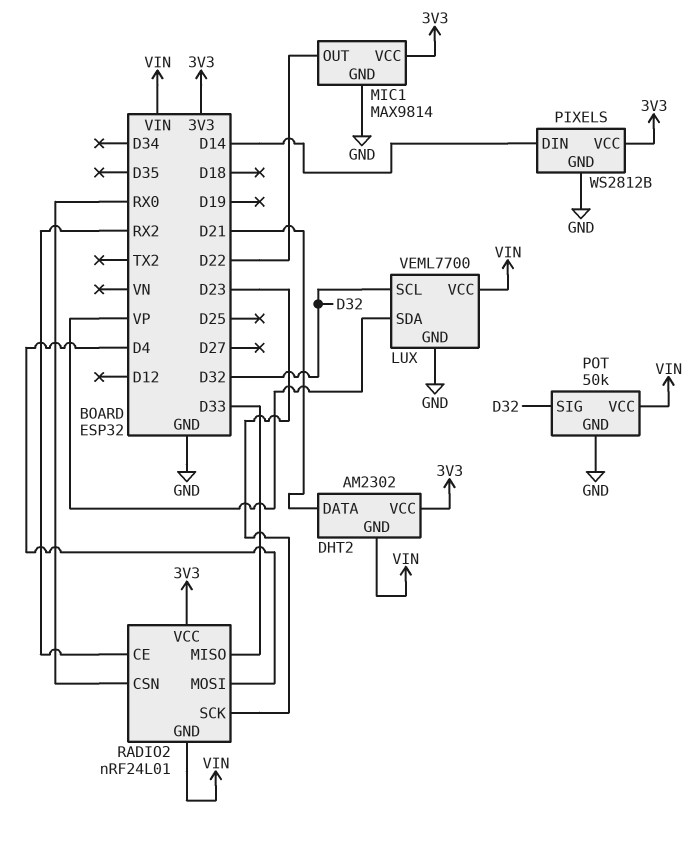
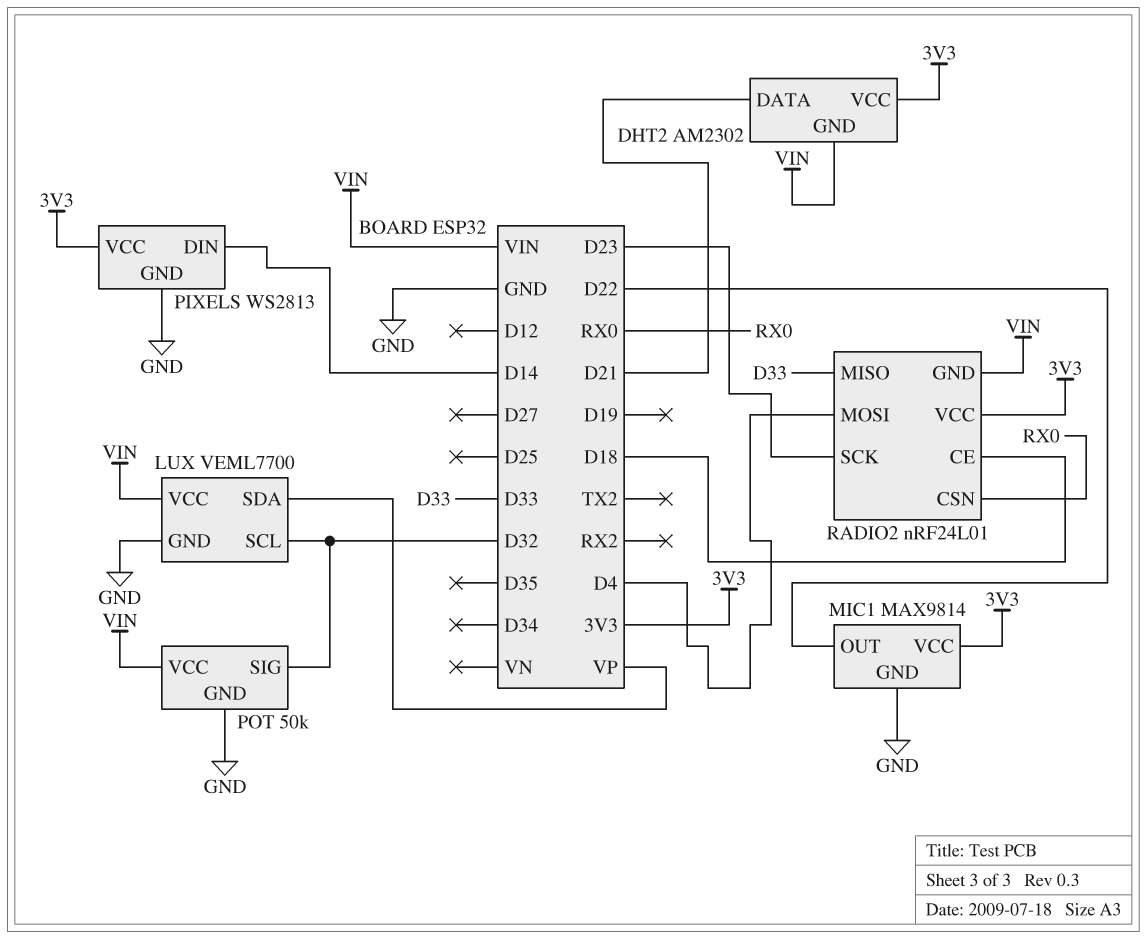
PIXELS: WS2812B -> WS2813
RADIO2 pin CE: RX2 -> D18

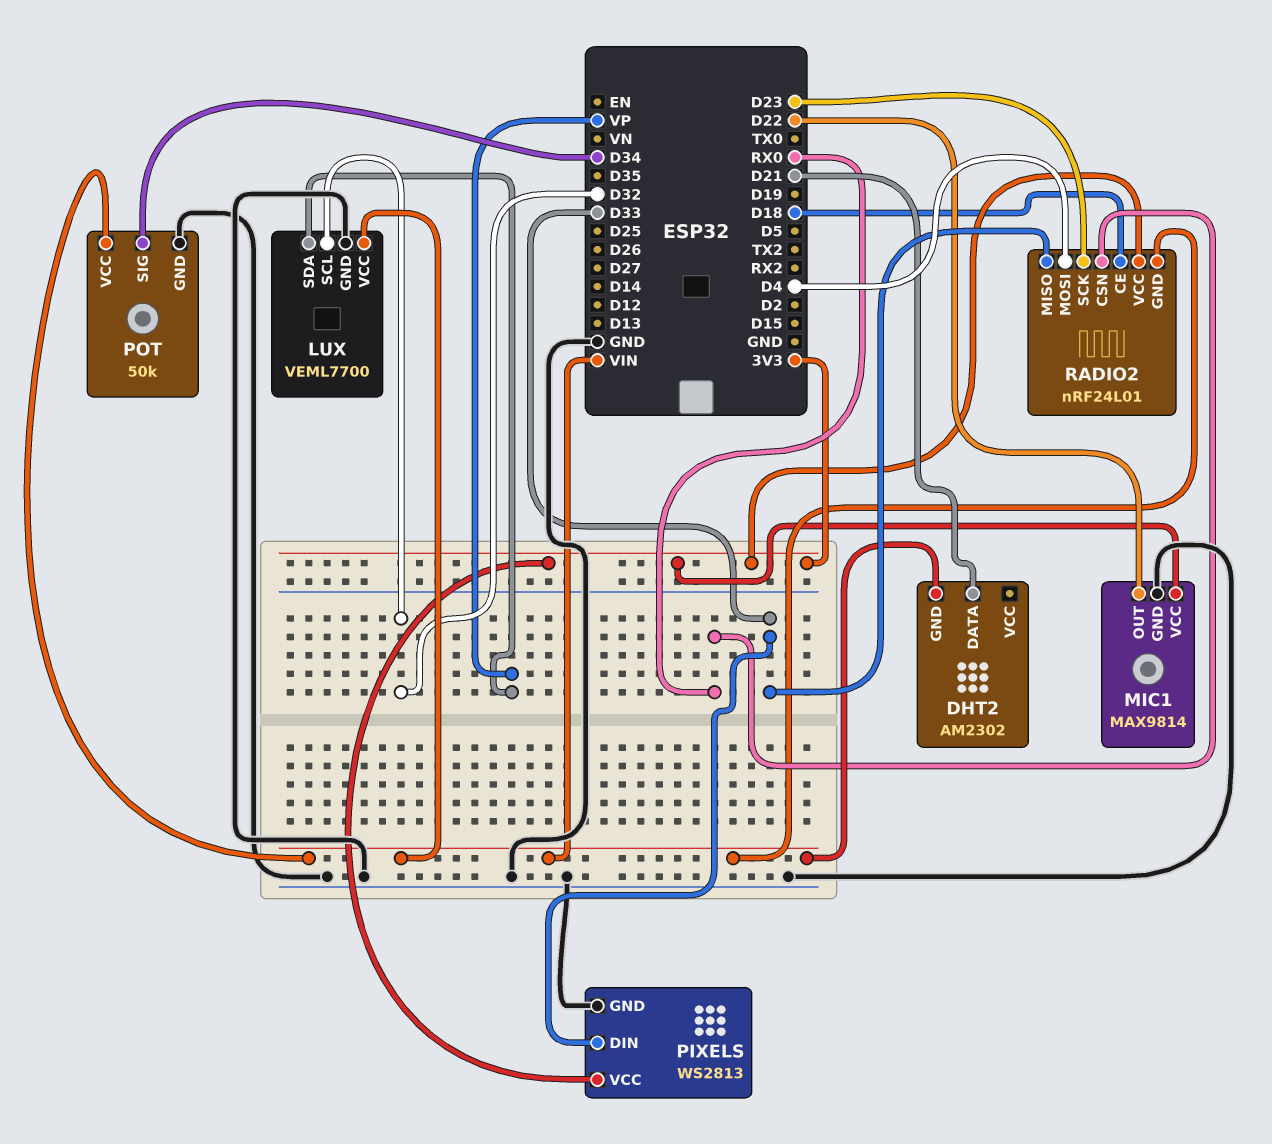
DHT2 pin VCC: 3V3 -> none
PIXELS pin DIN: D14 -> D33
POT pin SIG: D32 -> D34

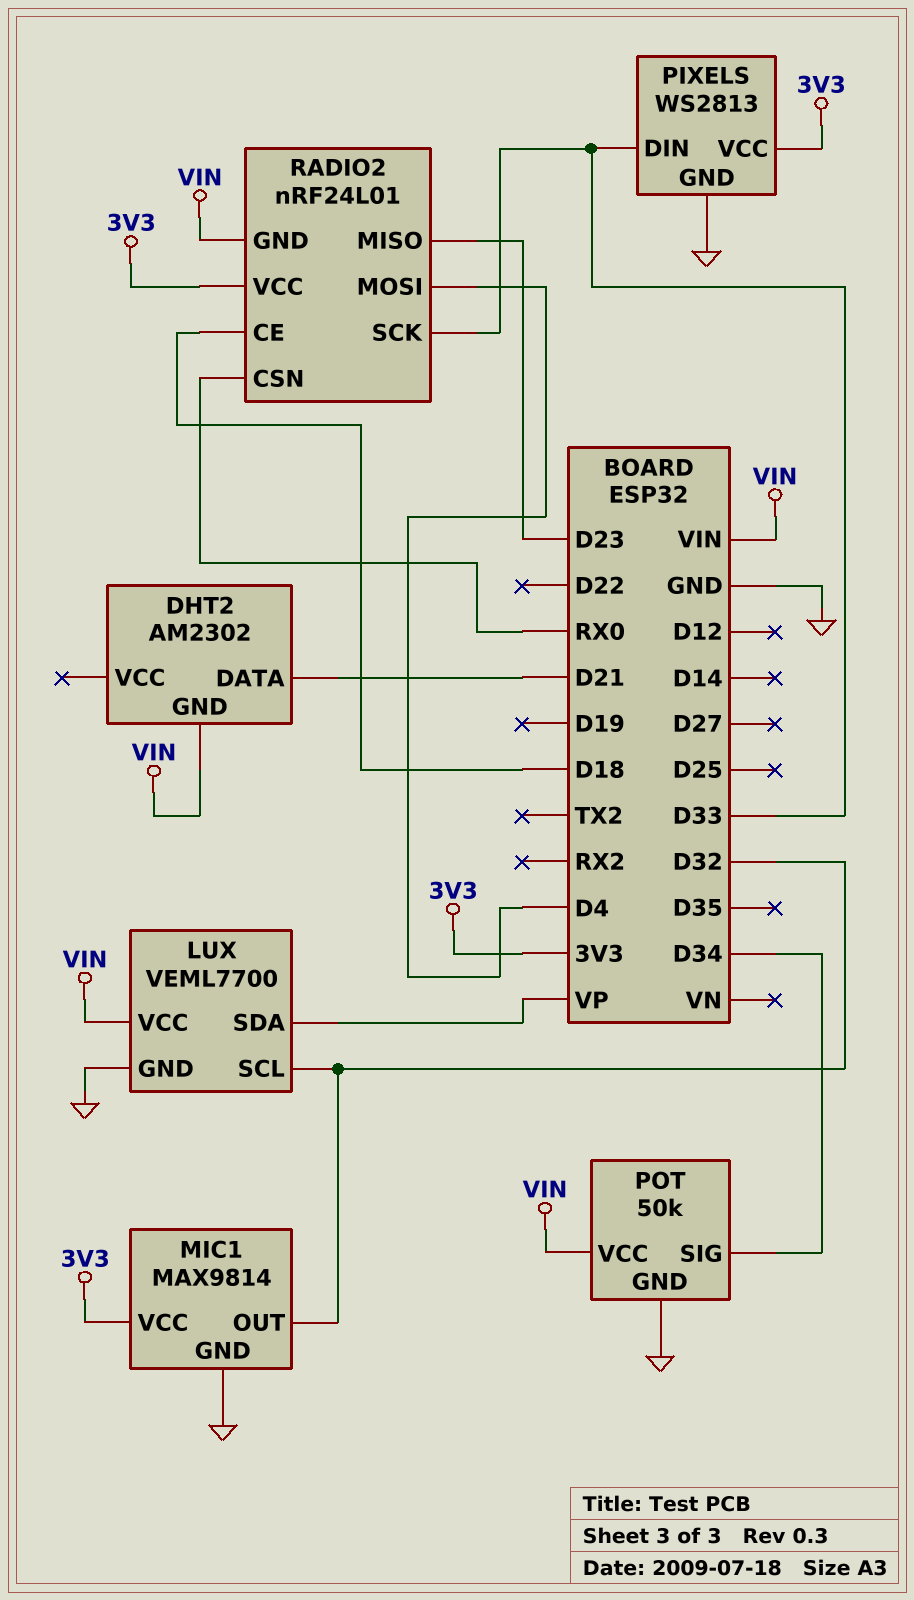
MIC1 pin OUT: D22 -> D32
RADIO2 pin MISO: D33 -> D23
RADIO2 pin SCK: D23 -> D33

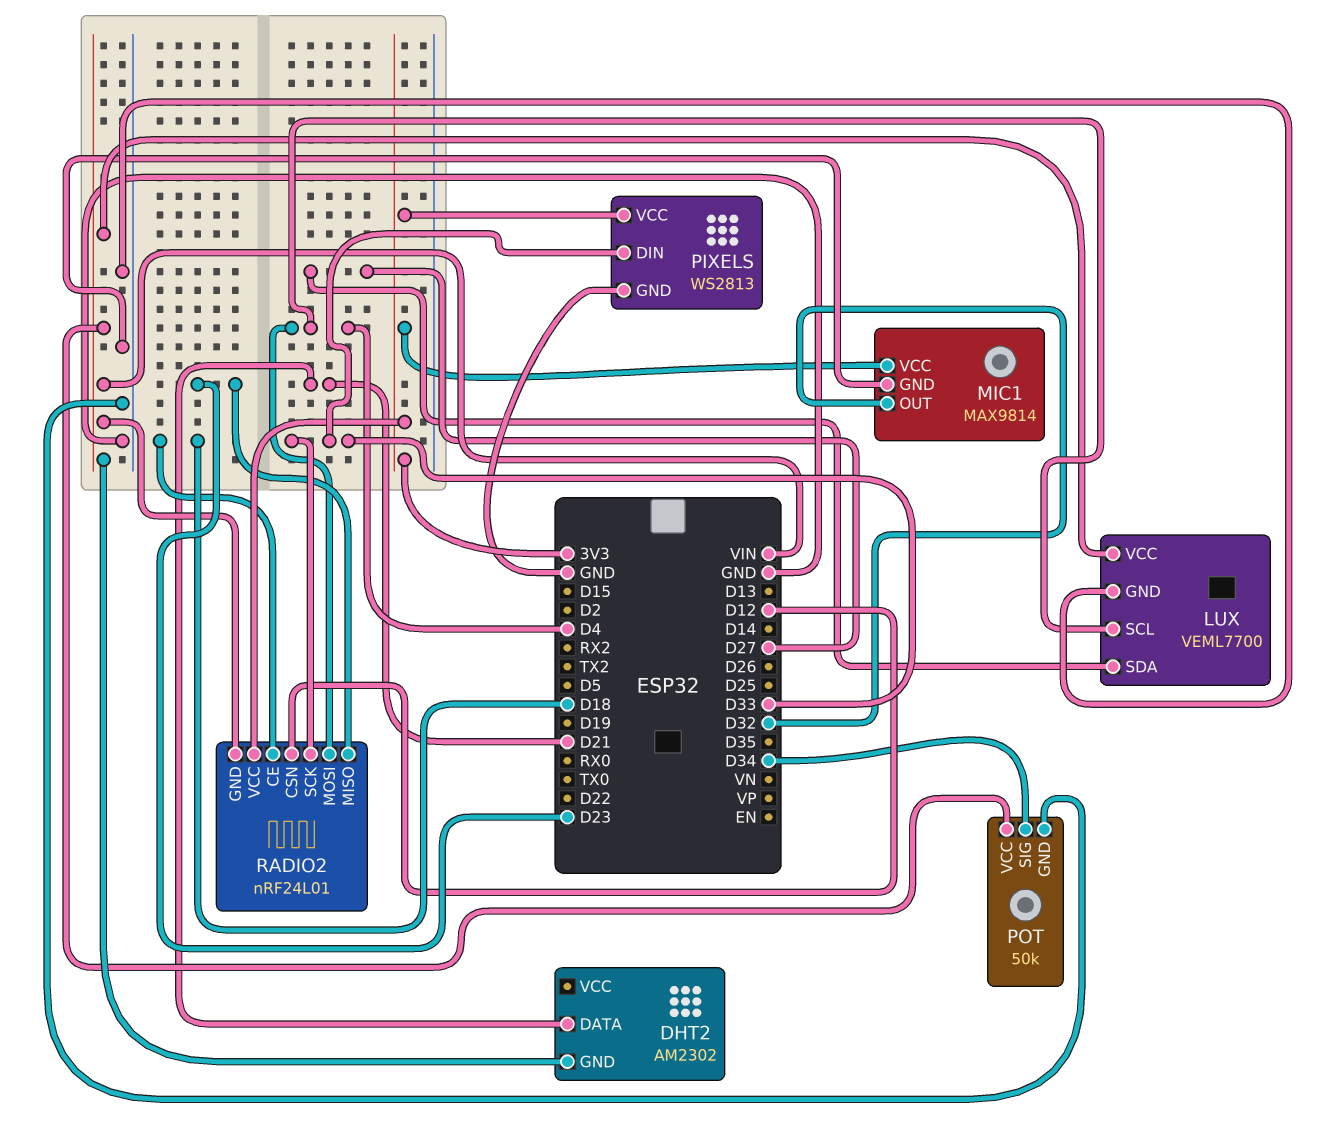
LUX pin SCL: D32 -> D4
LUX pin SDA: VP -> D27
RADIO2 pin CSN: RX0 -> D12

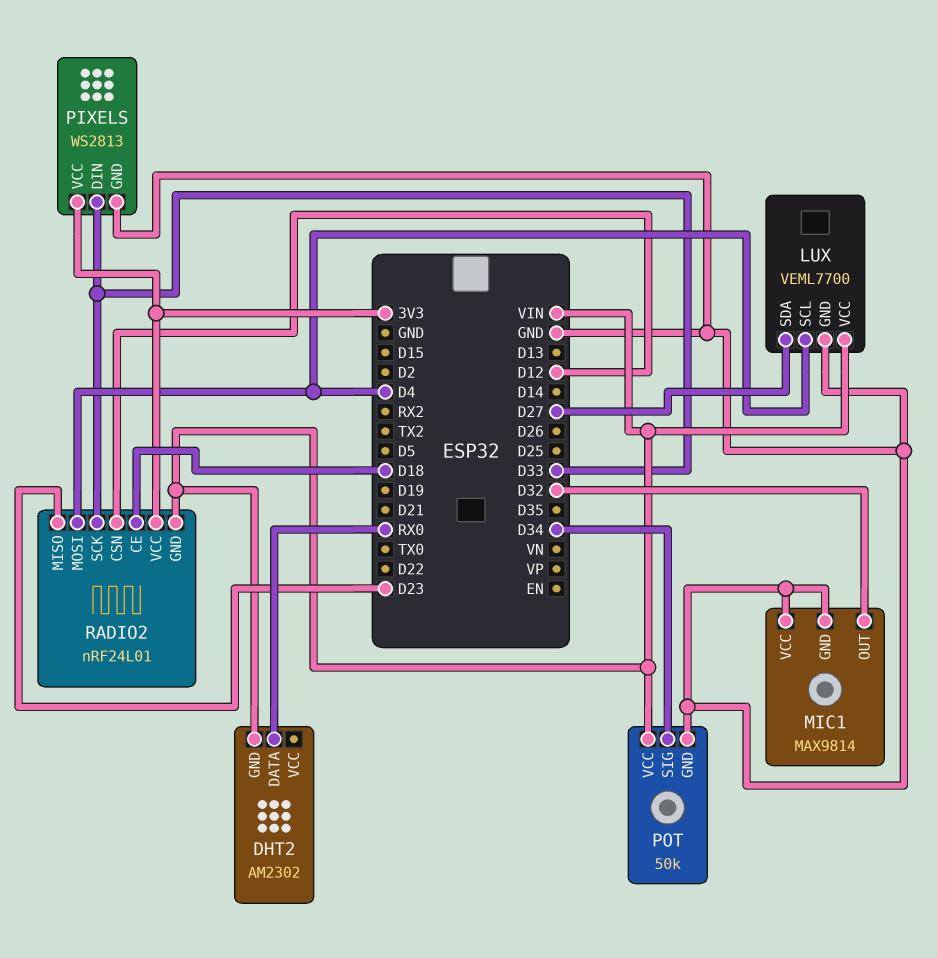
DHT2 pin DATA: D21 -> RX0
MIC1 pin VCC: 3V3 -> GND

